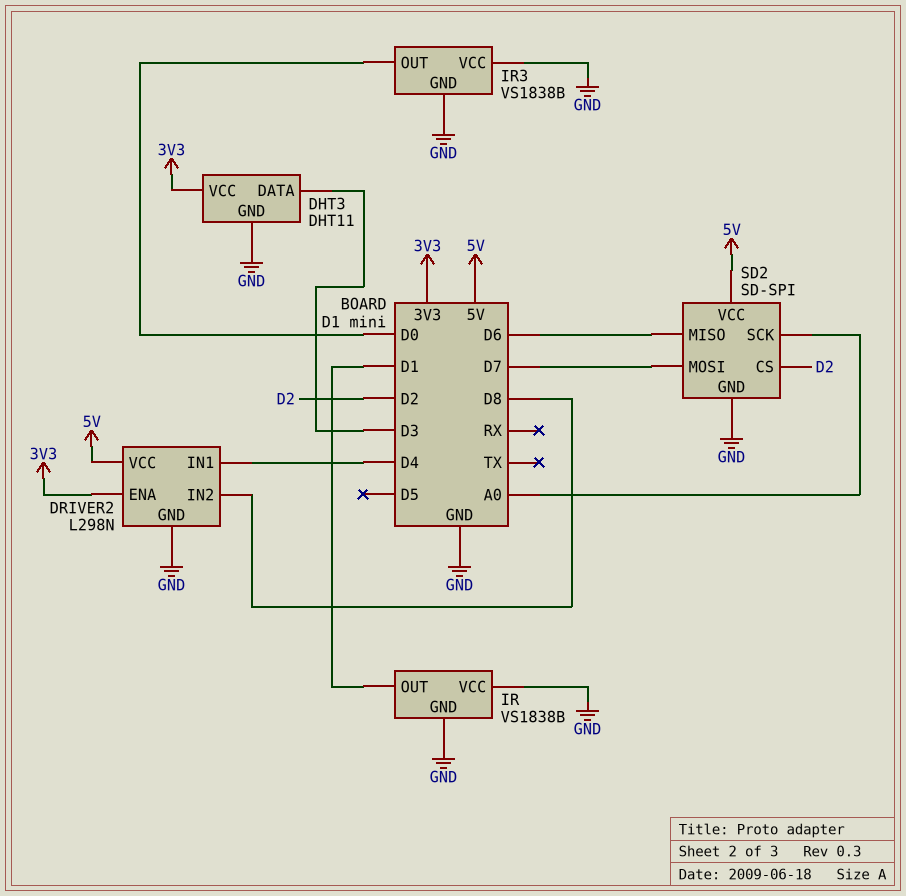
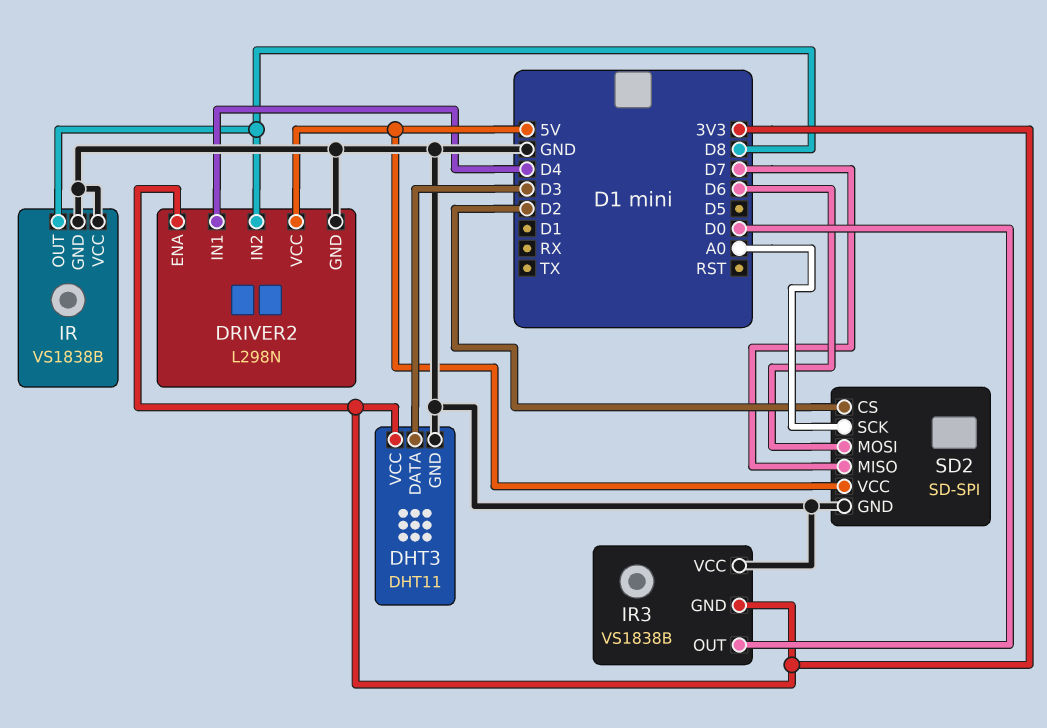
IR pin OUT: D1 -> D8
IR3 pin GND: GND -> 3V3
SD2 pin MISO: D6 -> D7
SD2 pin MOSI: D7 -> D6

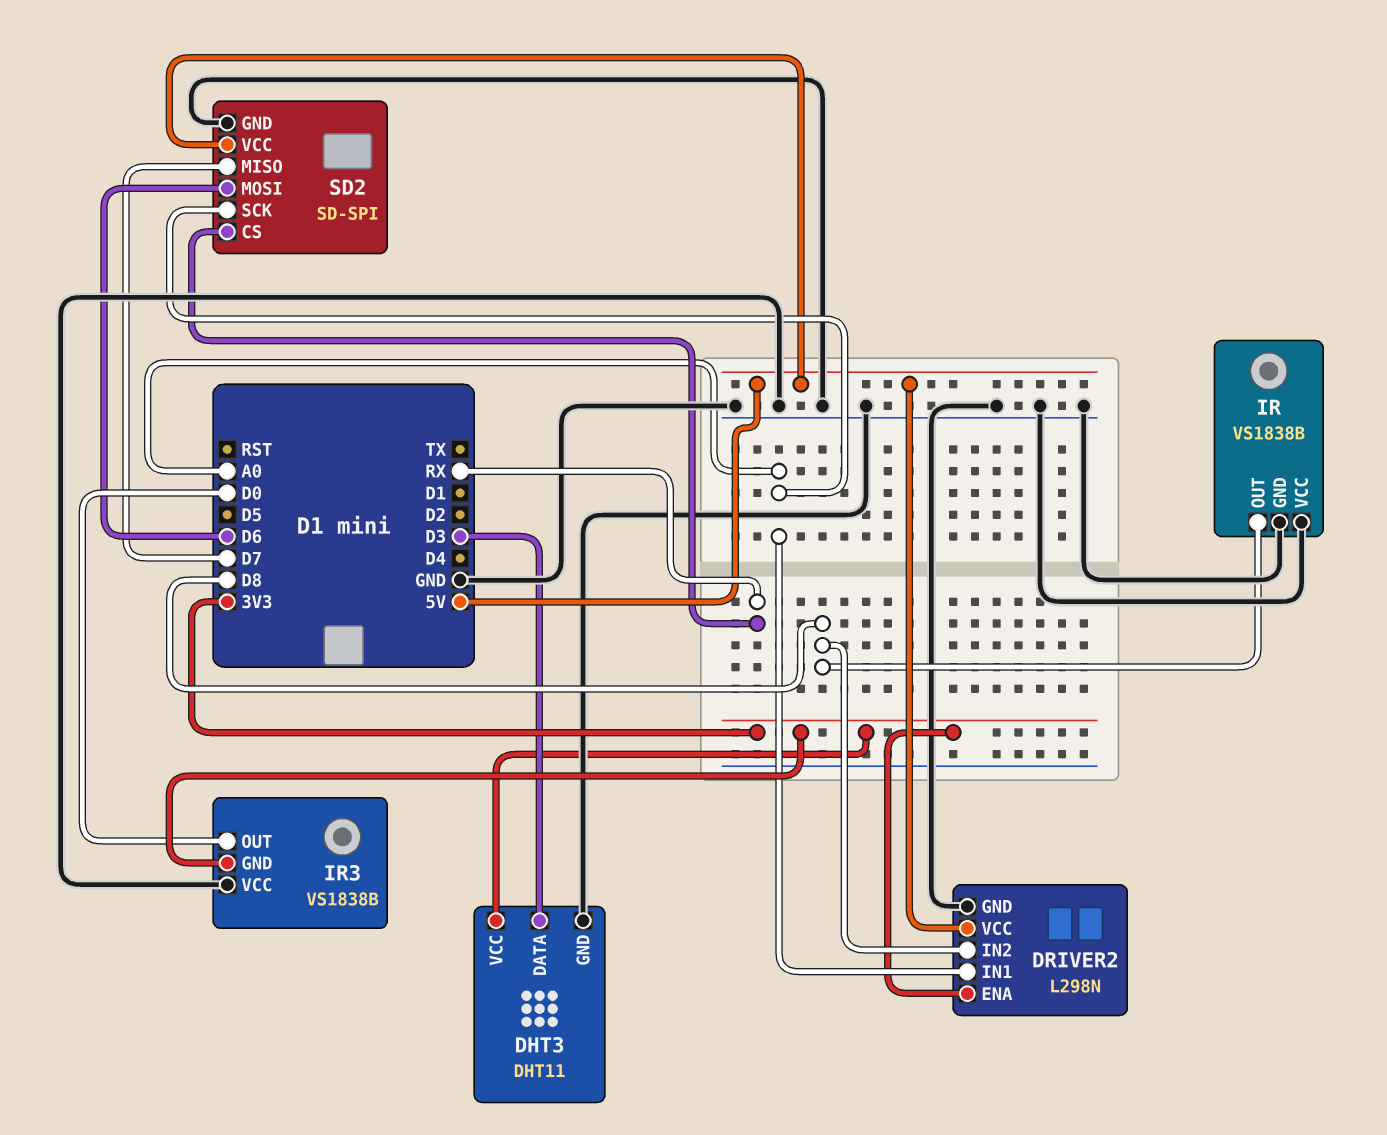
DRIVER2 pin IN1: D4 -> A0
SD2 pin CS: D2 -> RX

